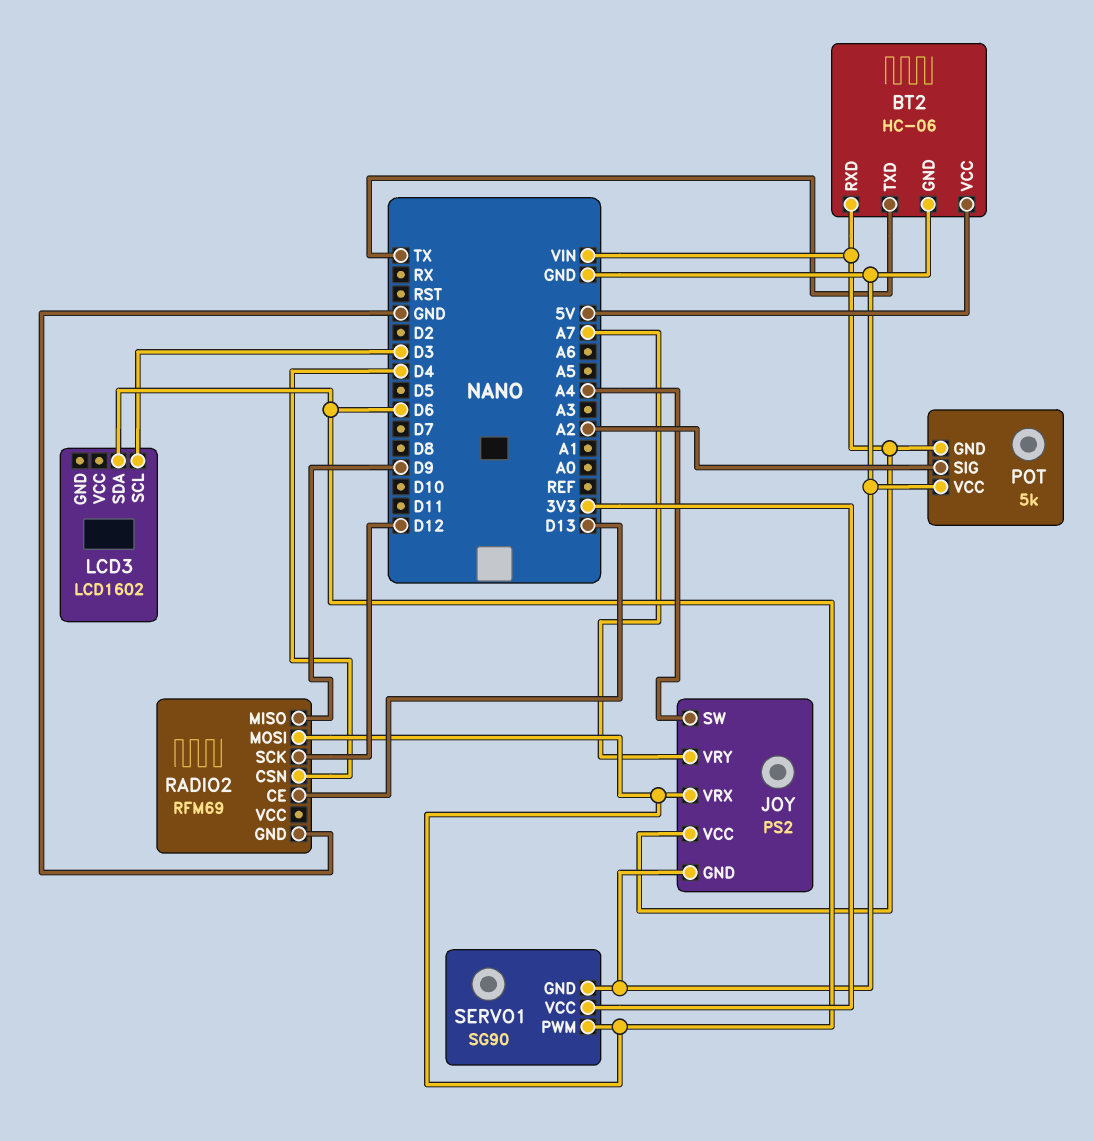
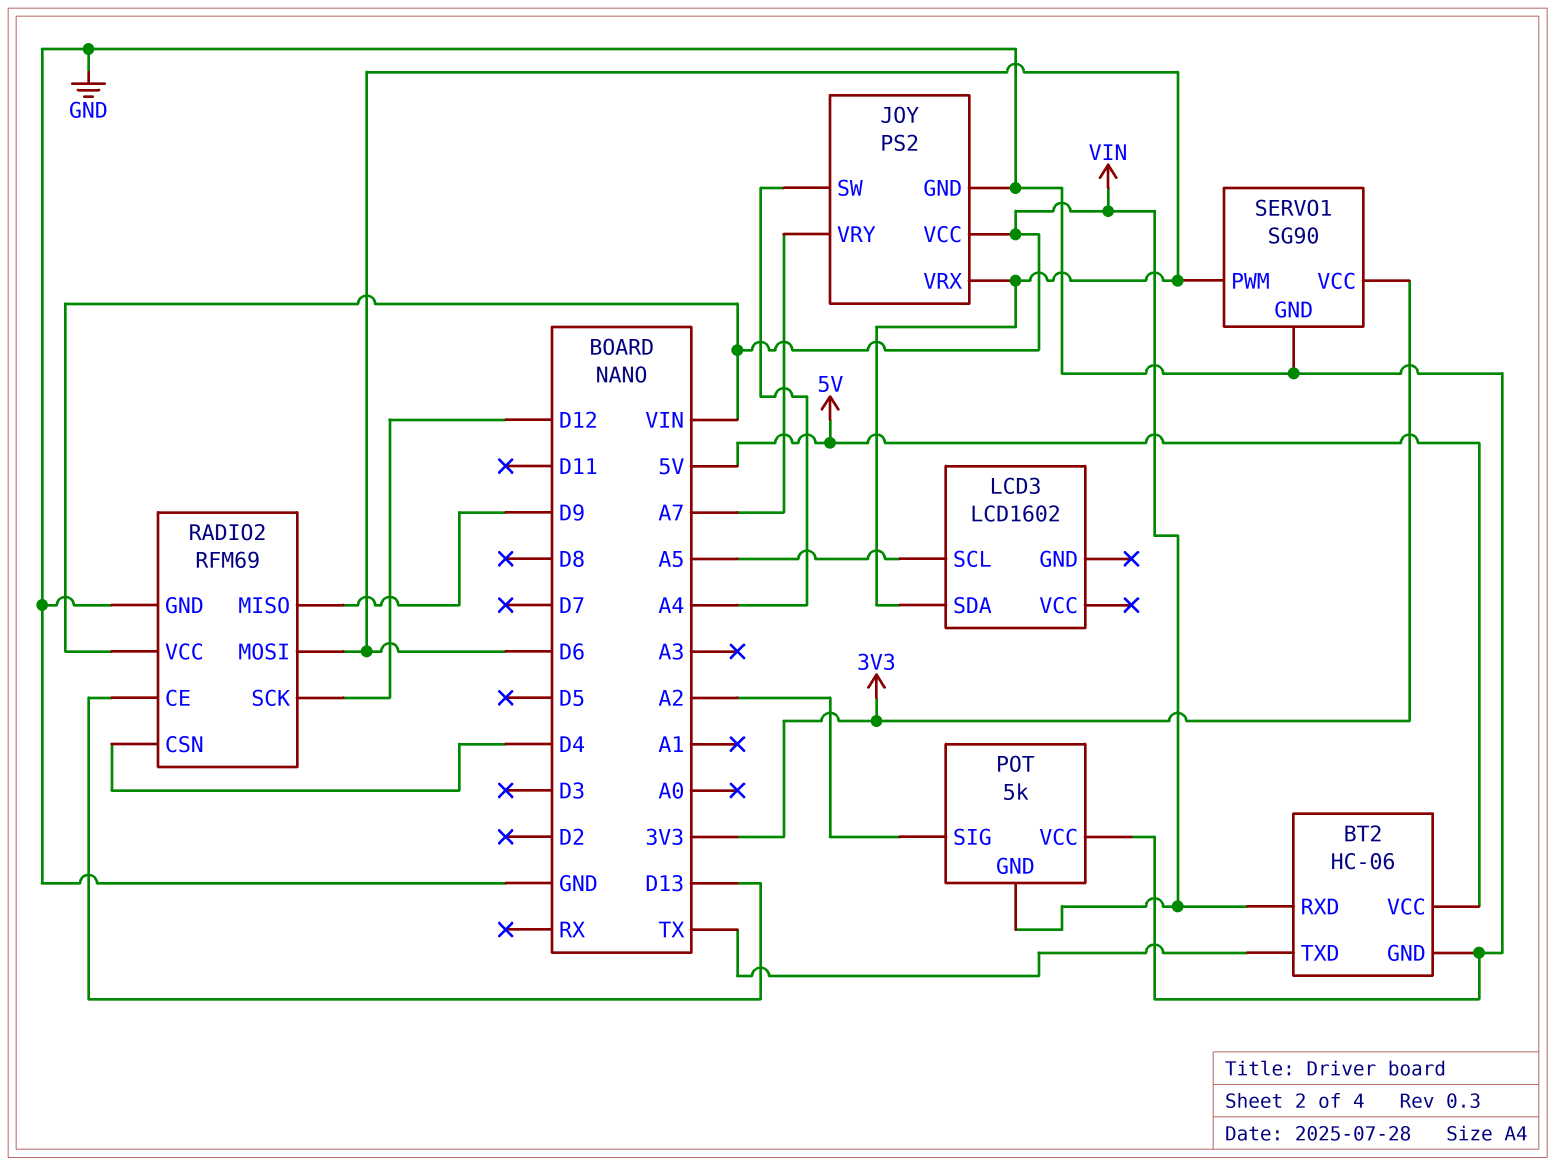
LCD3 pin SCL: D3 -> A5
RADIO2 pin VCC: none -> VIN

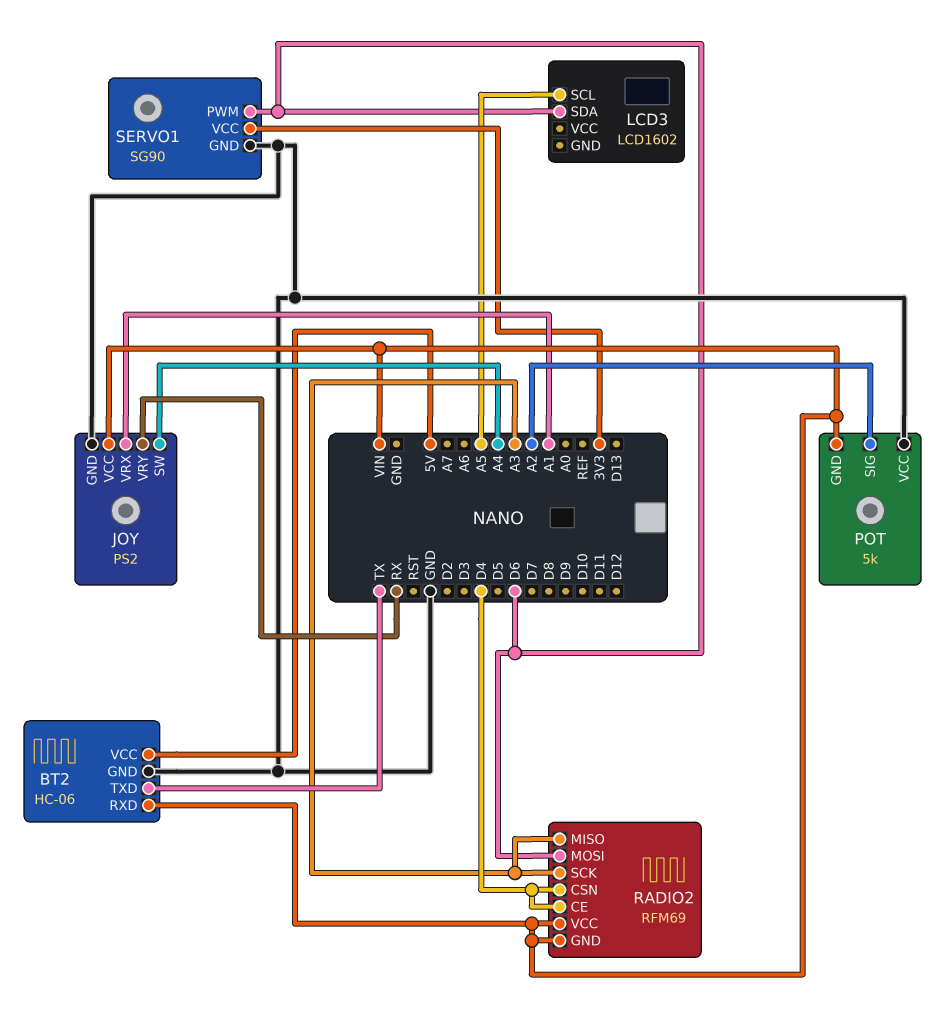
JOY pin VRX: D6 -> A1
JOY pin VRY: A7 -> RX
RADIO2 pin CE: D13 -> D4
RADIO2 pin GND: GND -> VIN
RADIO2 pin MISO: D9 -> A3
RADIO2 pin SCK: D12 -> A3

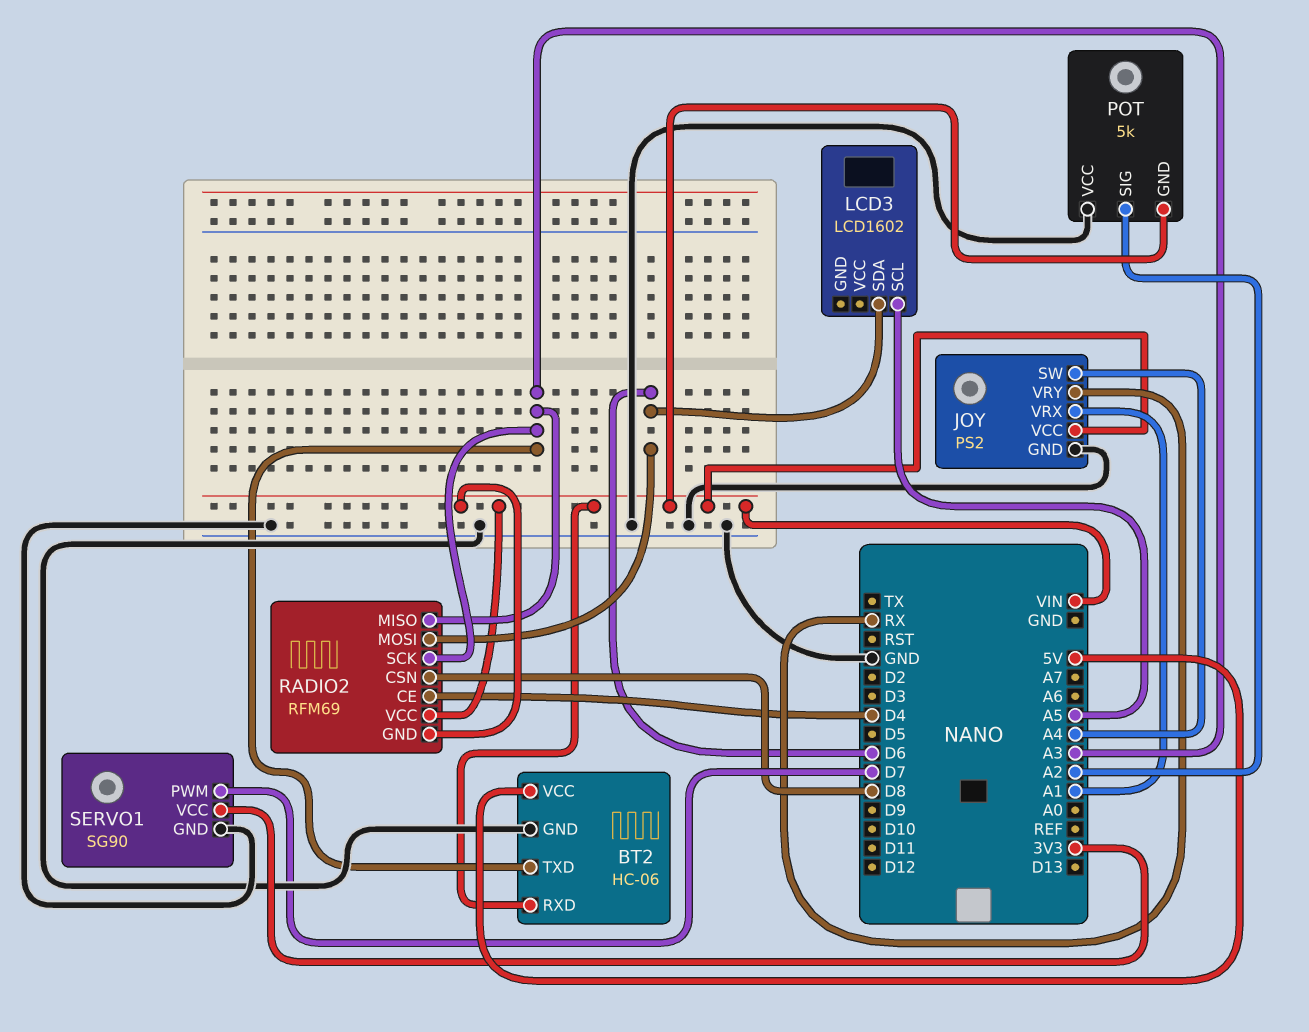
BT2 pin TXD: TX -> A3
RADIO2 pin CSN: D4 -> D8
SERVO1 pin PWM: D6 -> D7

